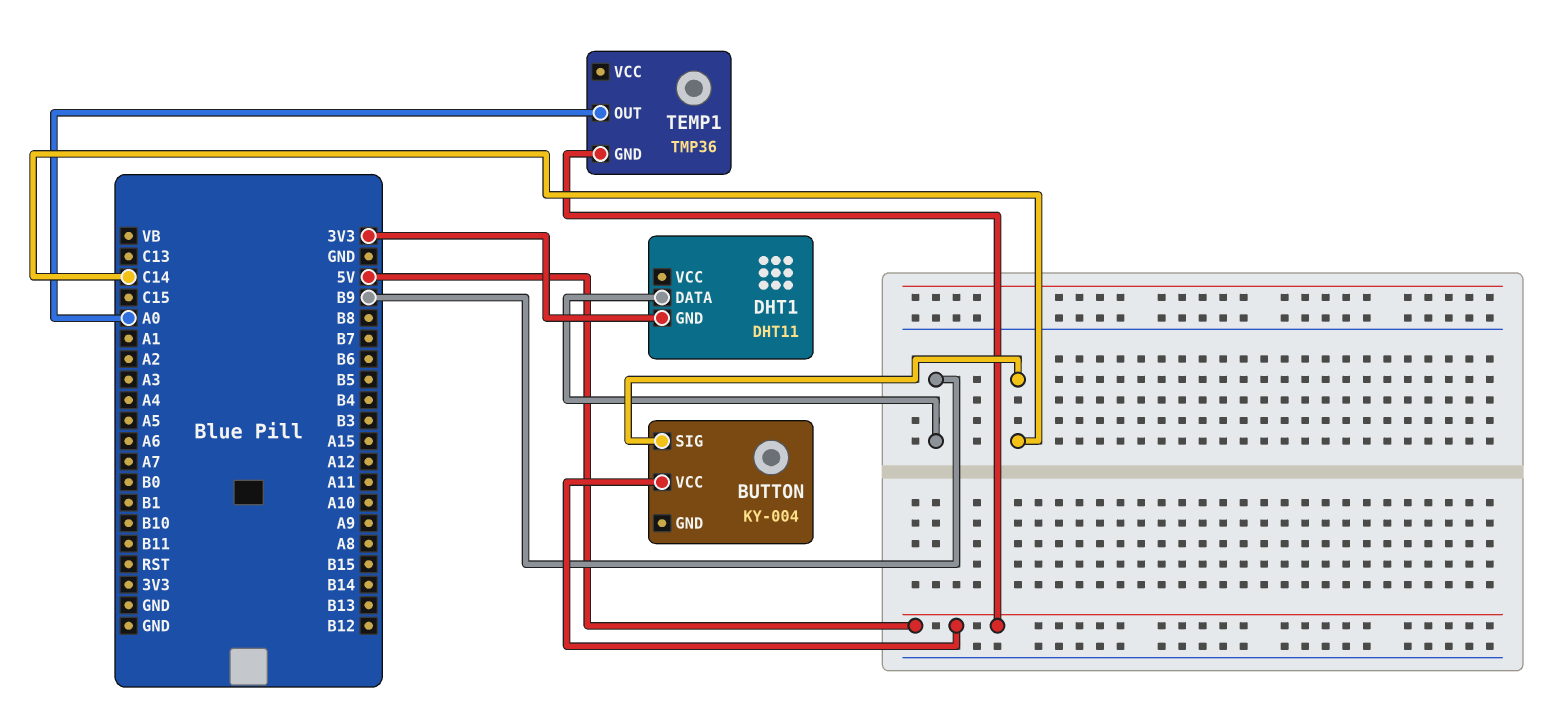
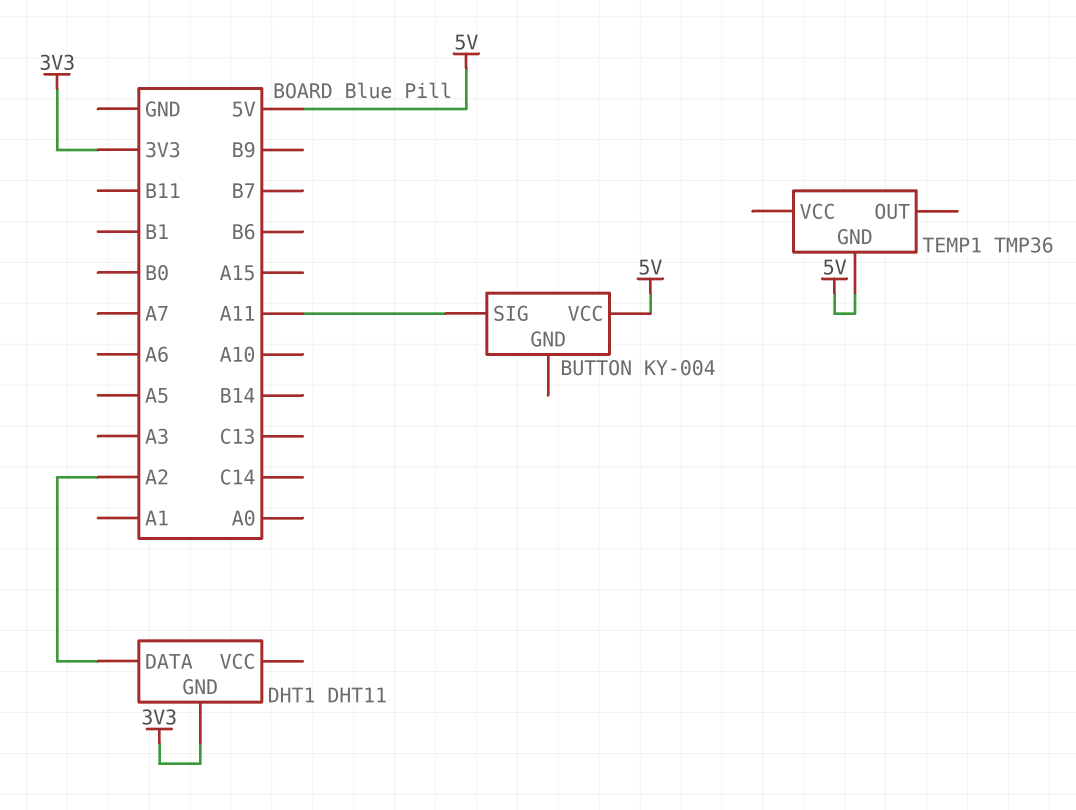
BUTTON pin SIG: C14 -> A11
DHT1 pin DATA: B9 -> A2
TEMP1 pin OUT: A0 -> none

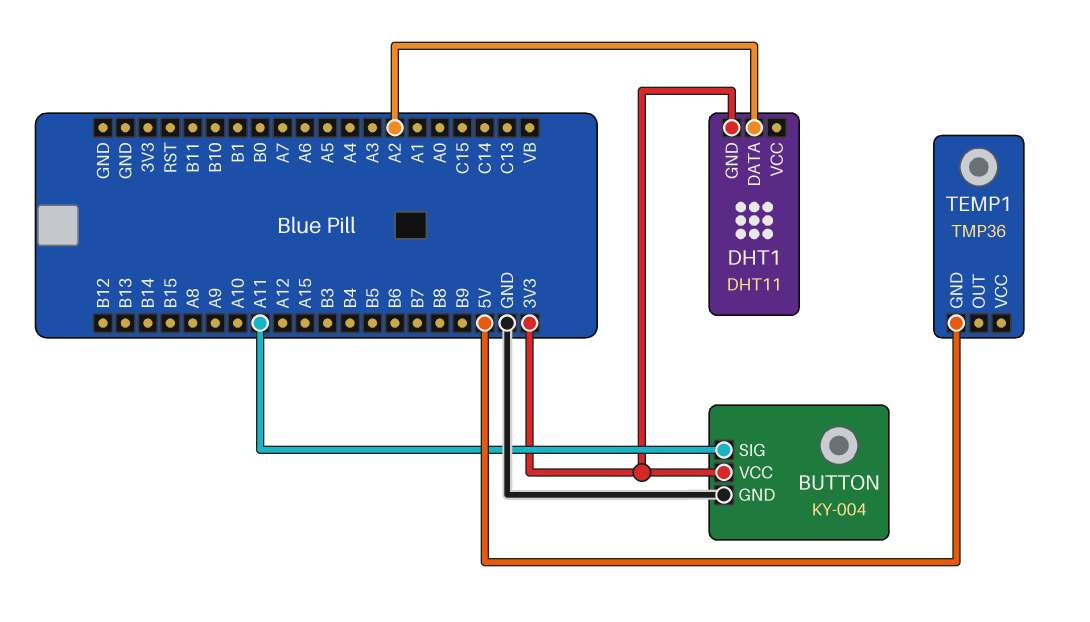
BUTTON pin GND: none -> GND
BUTTON pin VCC: 5V -> 3V3

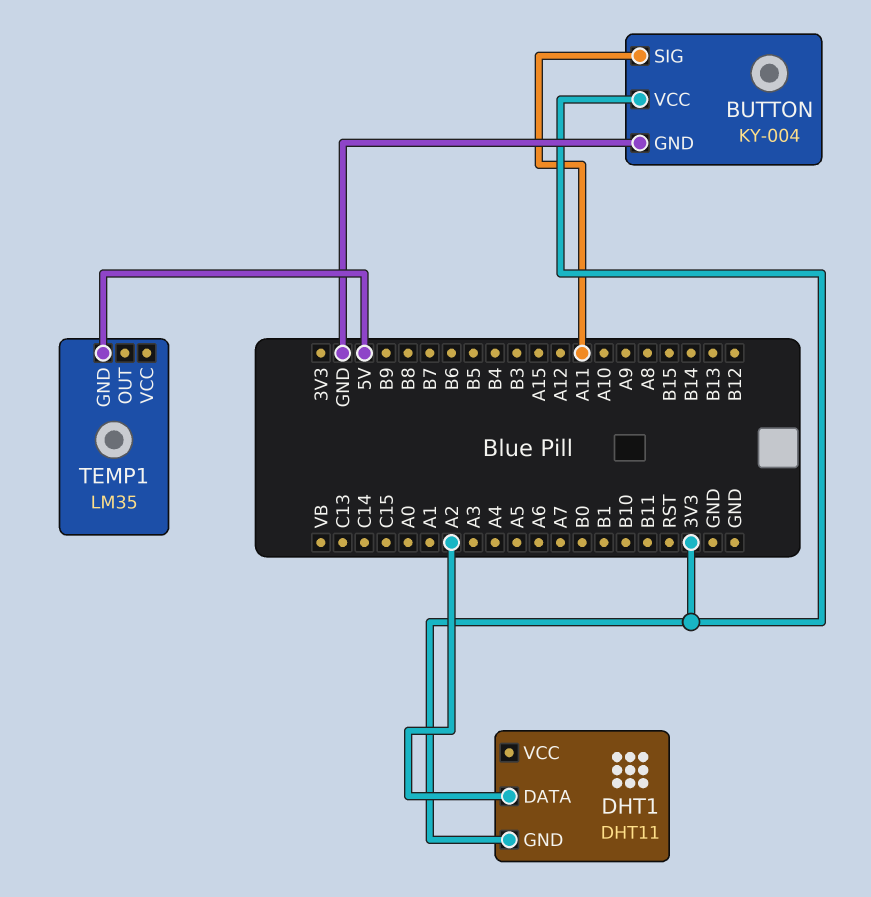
TEMP1: TMP36 -> LM35

